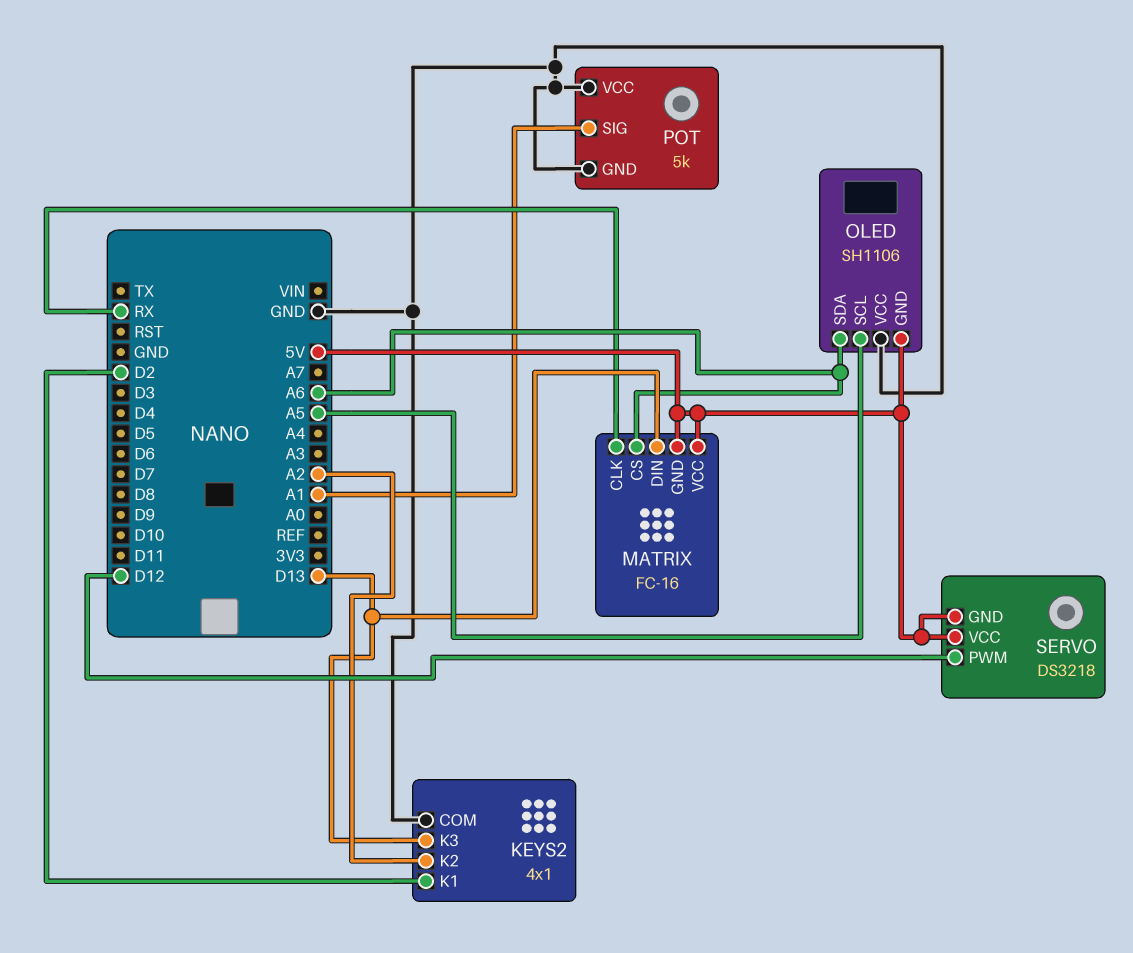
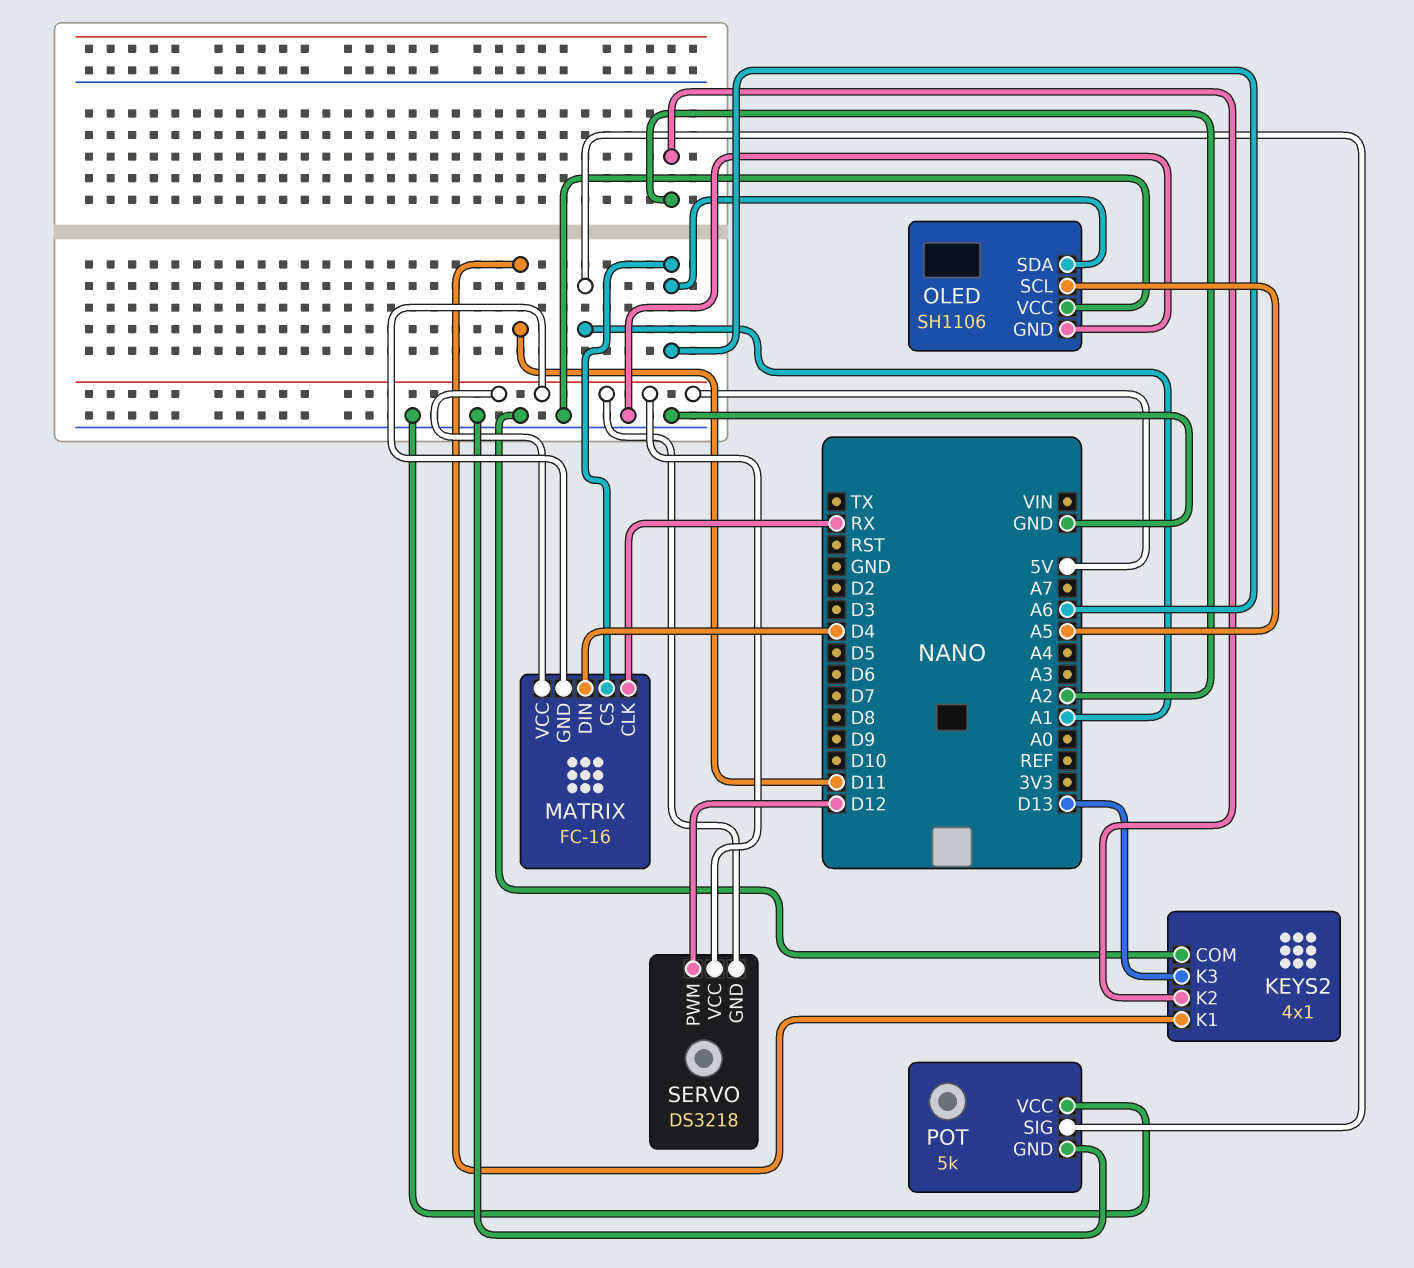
KEYS2 pin K1: D2 -> D11
MATRIX pin DIN: D13 -> D4
OLED pin GND: 5V -> GND

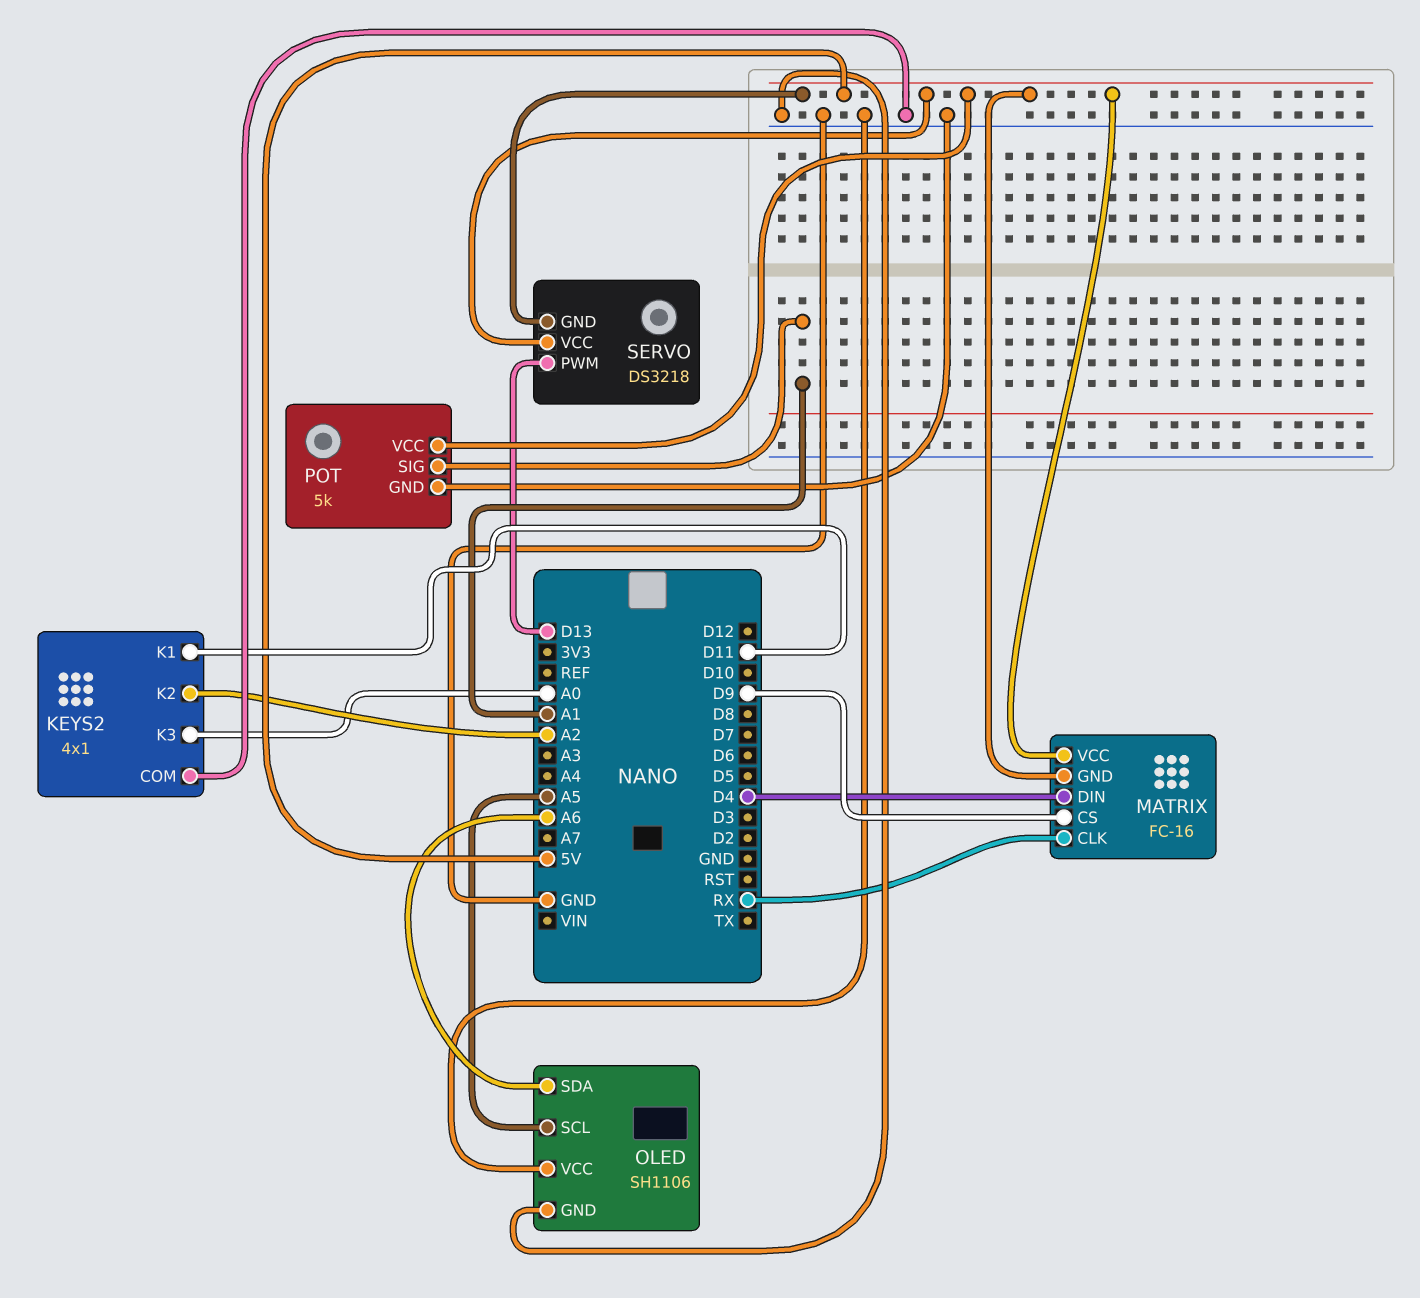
KEYS2 pin K3: D13 -> A0
MATRIX pin CS: A6 -> D9
POT pin VCC: GND -> 5V
SERVO pin PWM: D12 -> D13

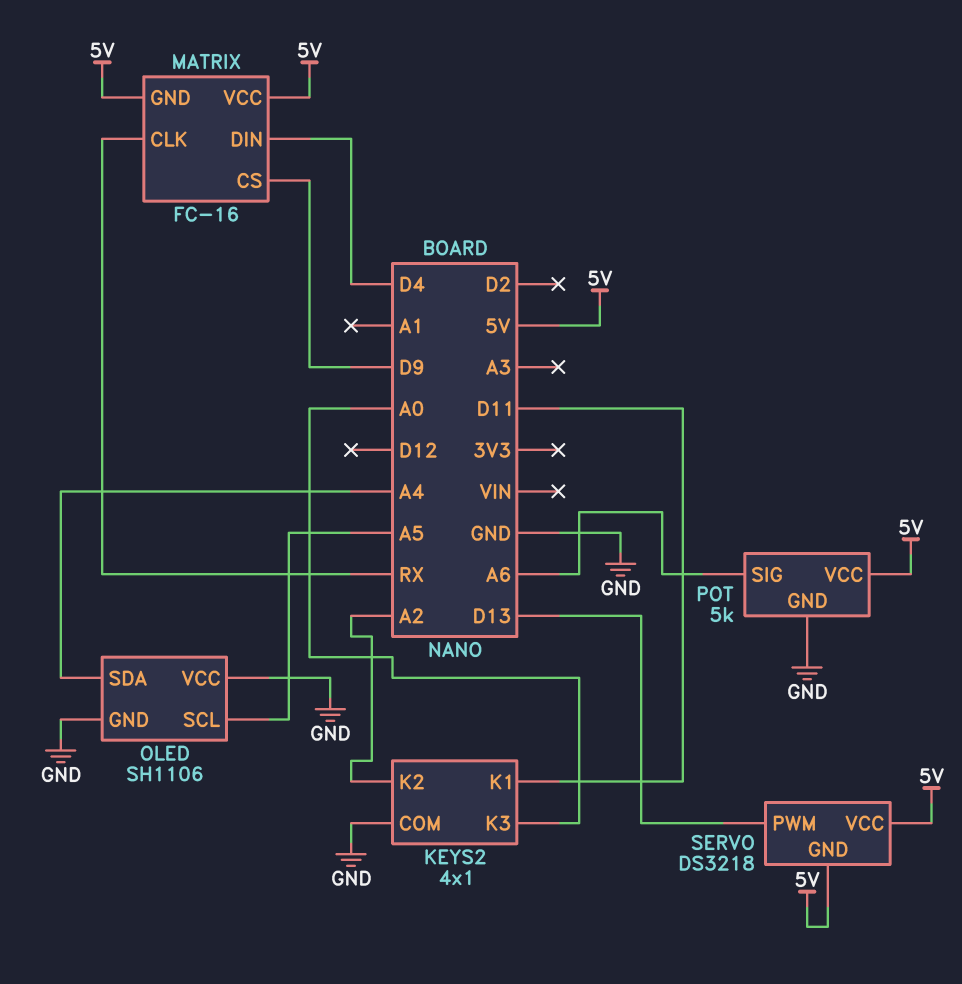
OLED pin SDA: A6 -> A4
POT pin SIG: A1 -> A6

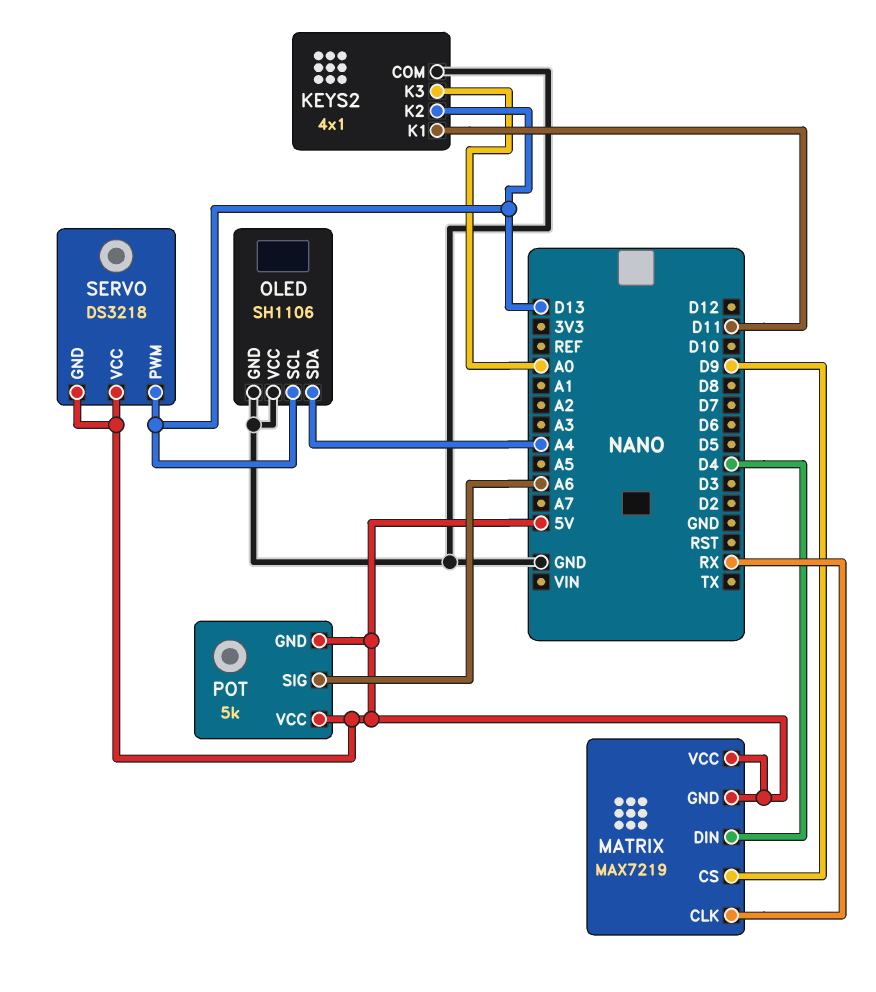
KEYS2 pin K2: A2 -> D13
MATRIX: FC-16 -> MAX7219
OLED pin SCL: A5 -> D13
POT pin GND: GND -> 5V

